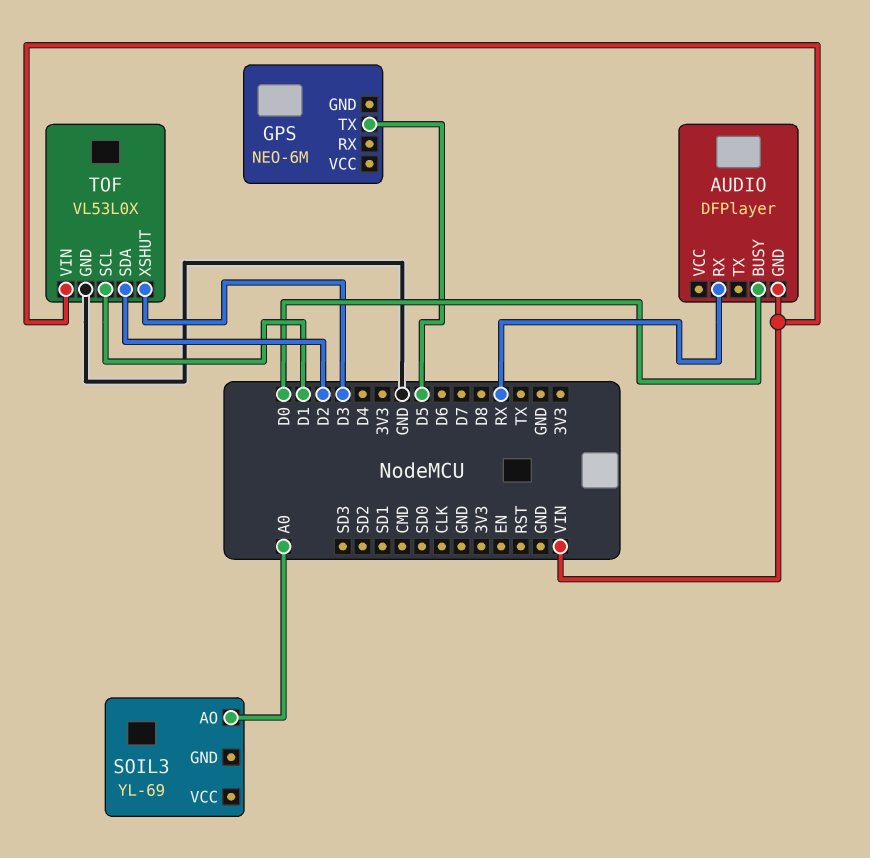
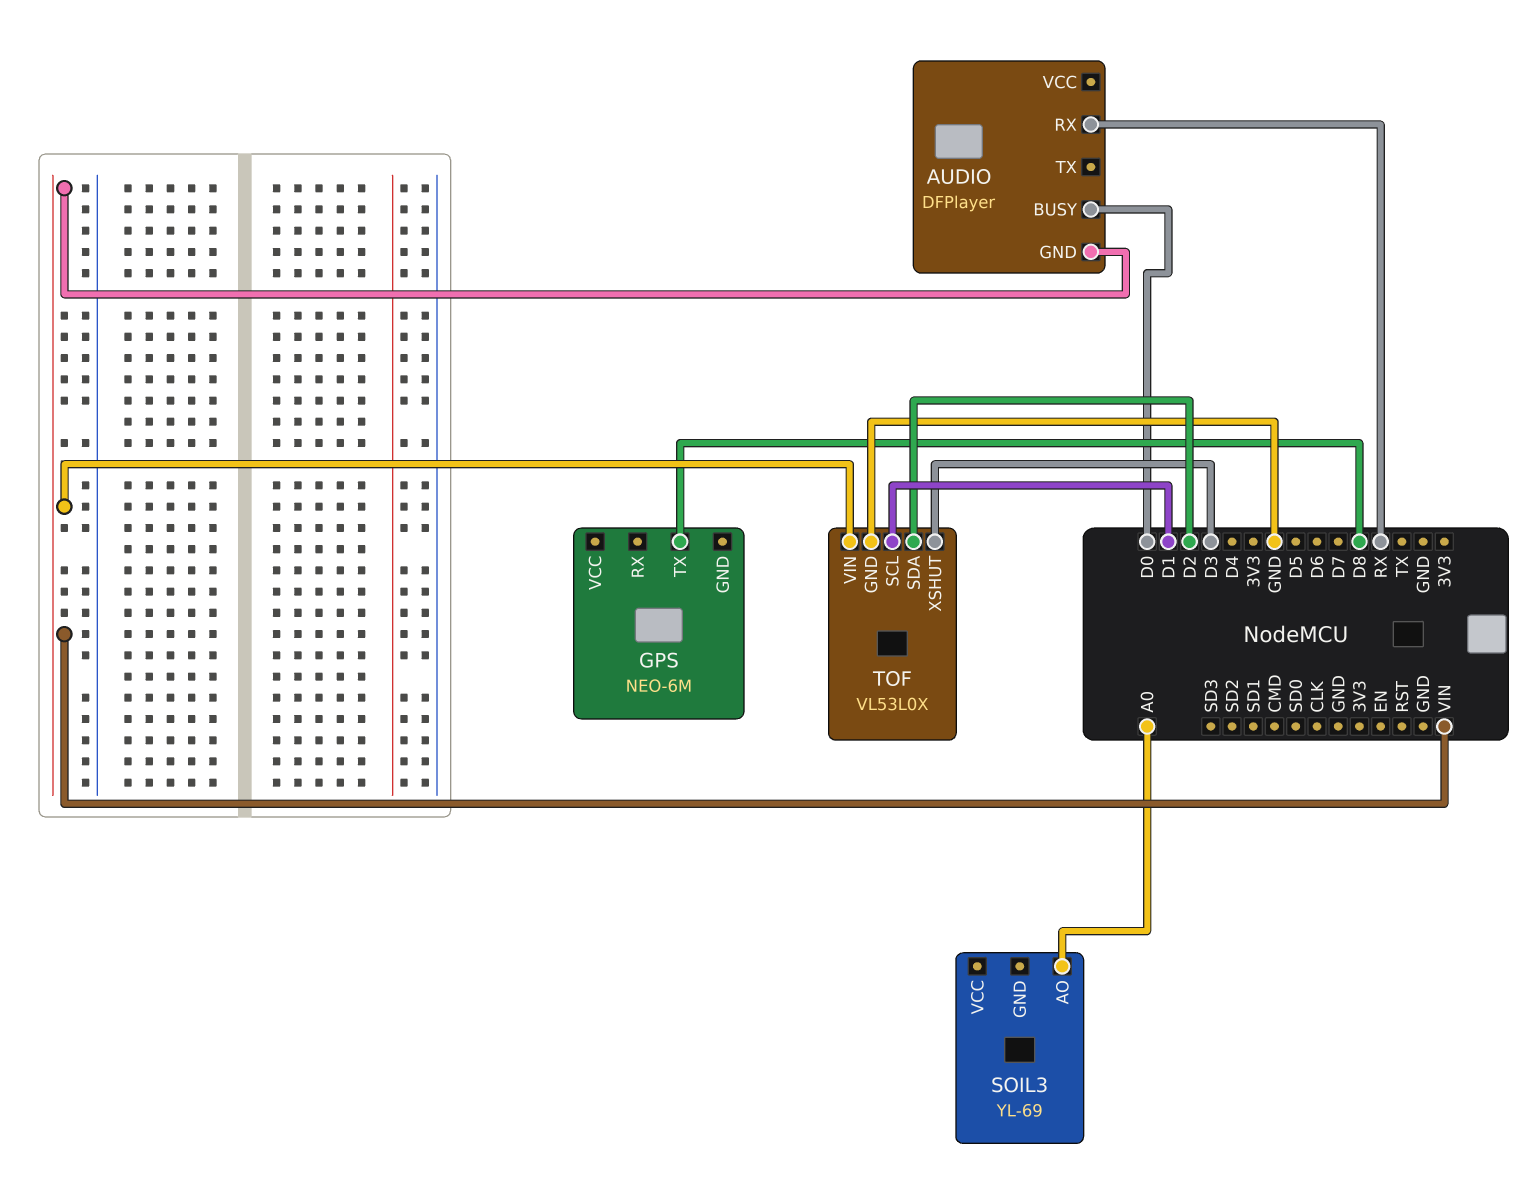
GPS pin TX: D5 -> D8

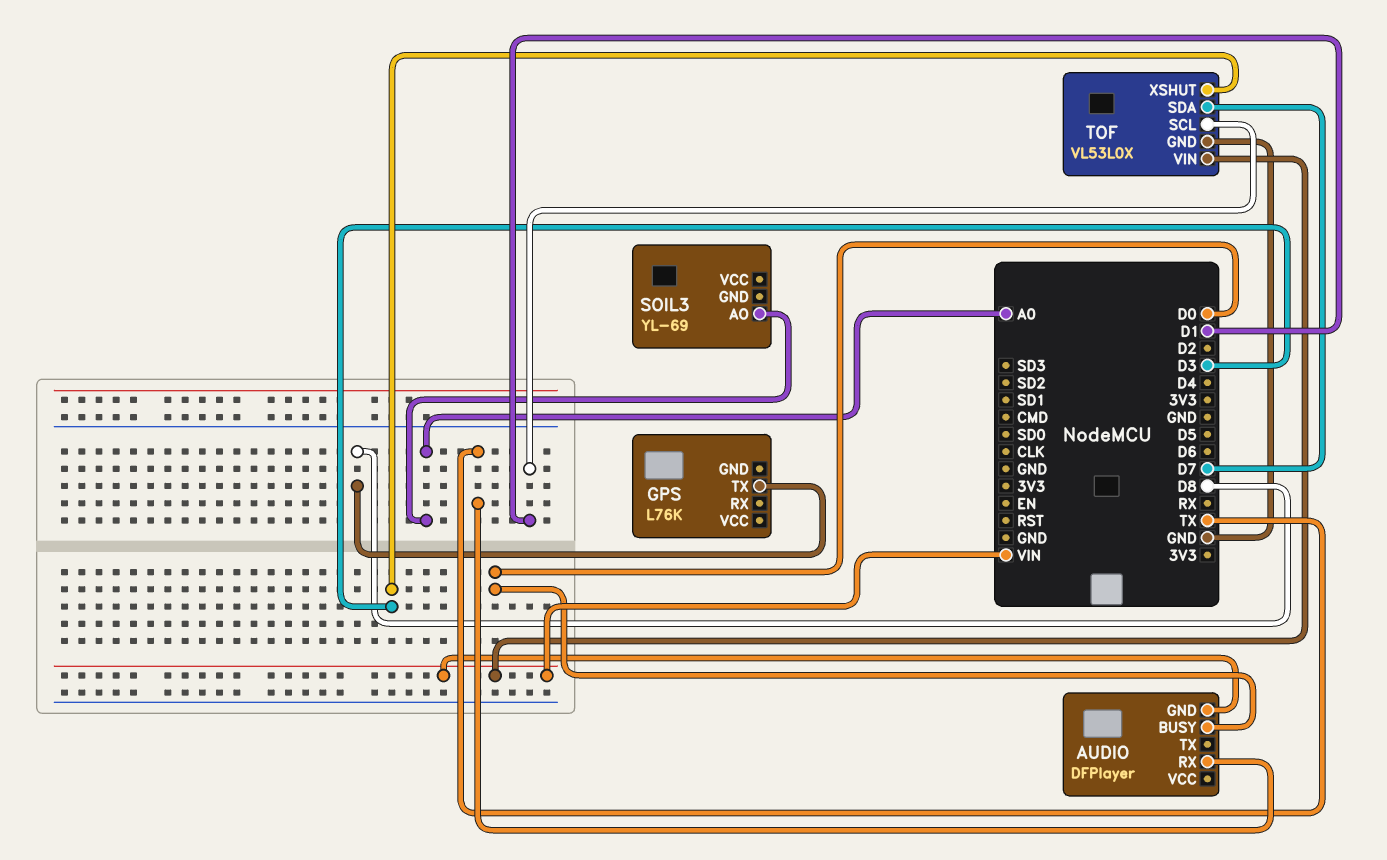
AUDIO pin RX: RX -> TX
GPS: NEO-6M -> L76K
TOF pin SDA: D2 -> D7

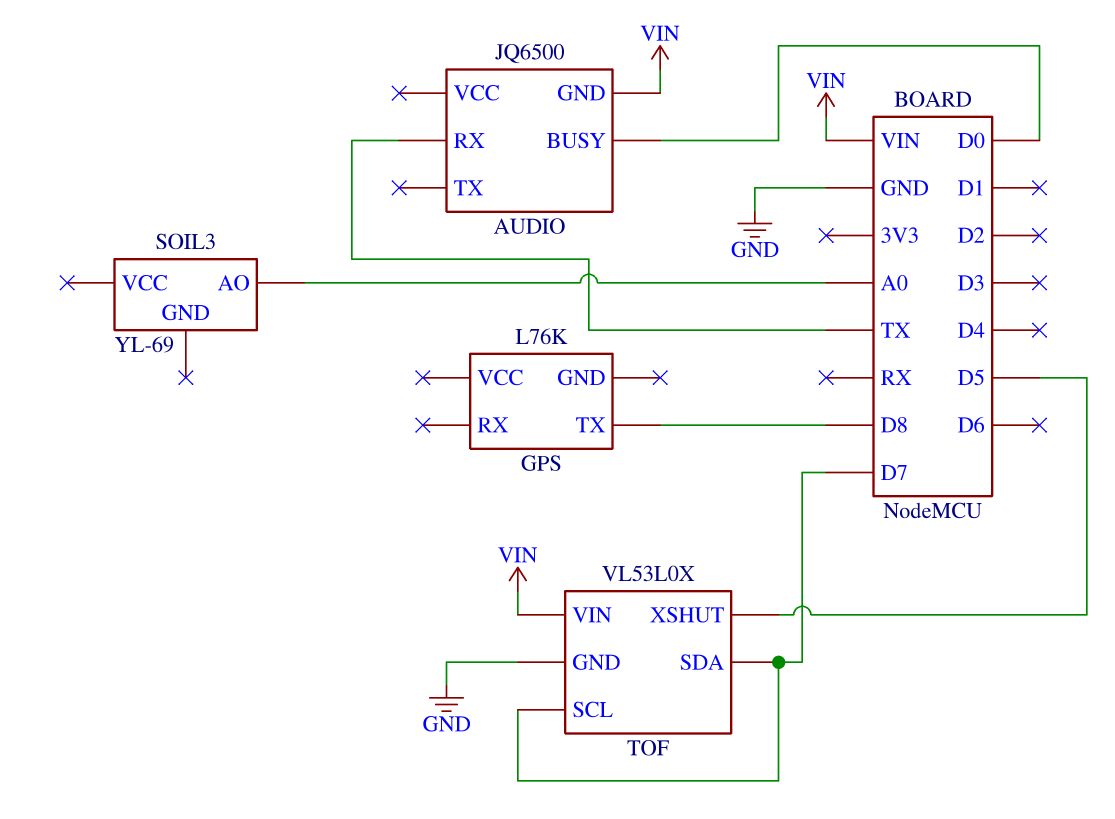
AUDIO: DFPlayer -> JQ6500
TOF pin SCL: D1 -> D7
TOF pin XSHUT: D3 -> D5

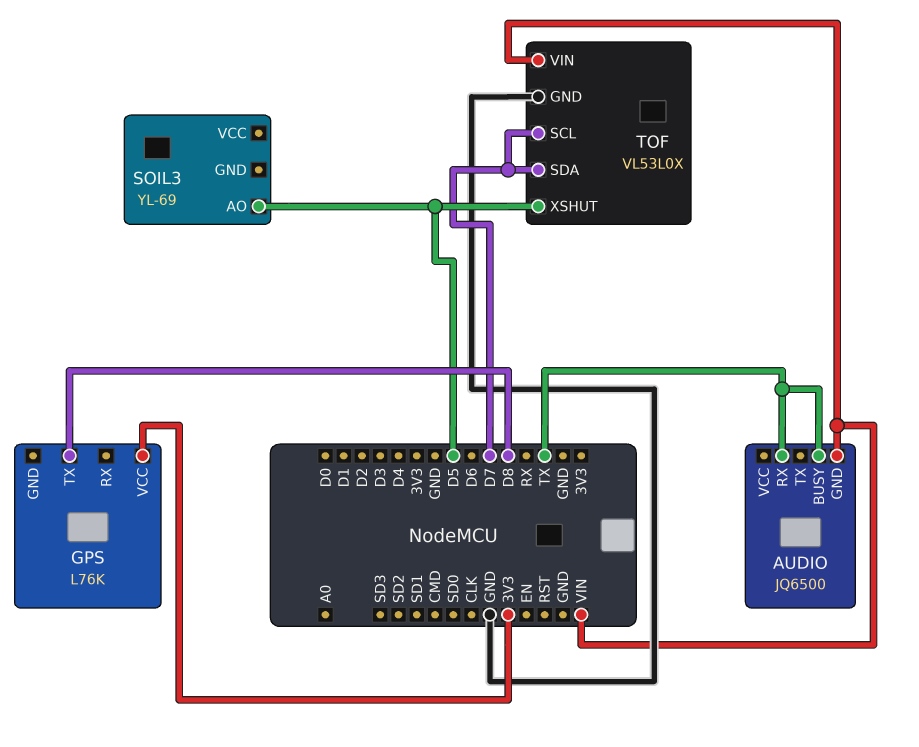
AUDIO pin BUSY: D0 -> TX
GPS pin VCC: none -> 3V3
SOIL3 pin AO: A0 -> D5

